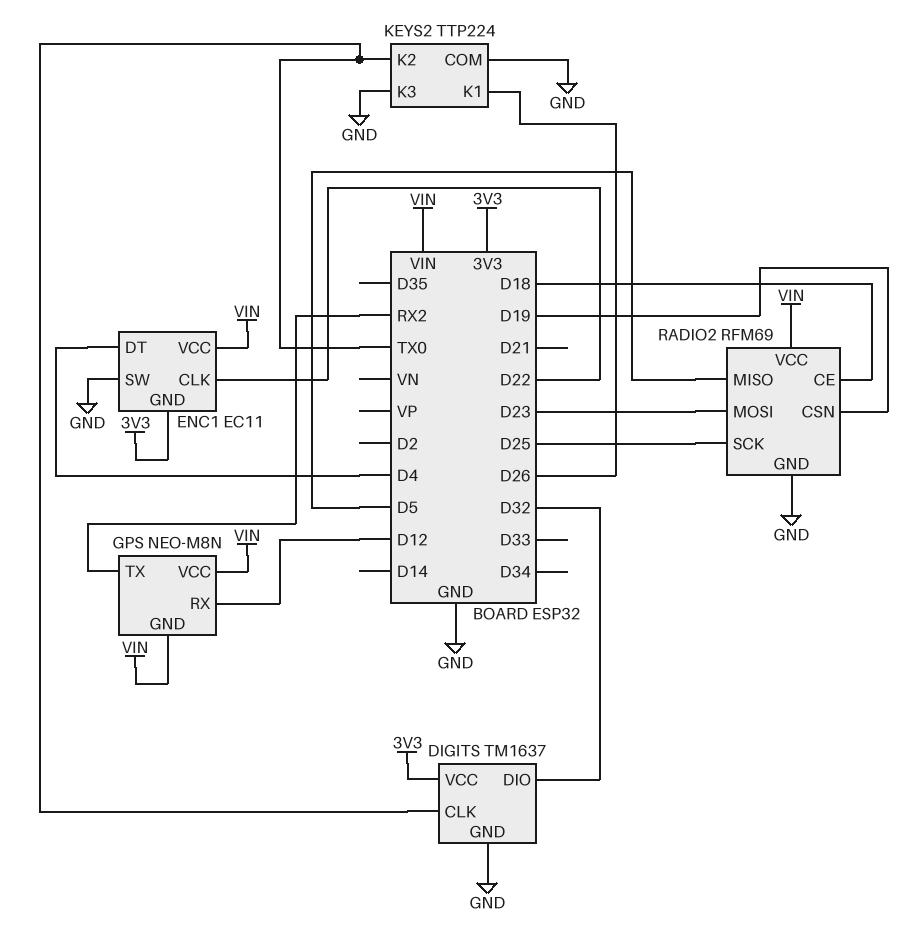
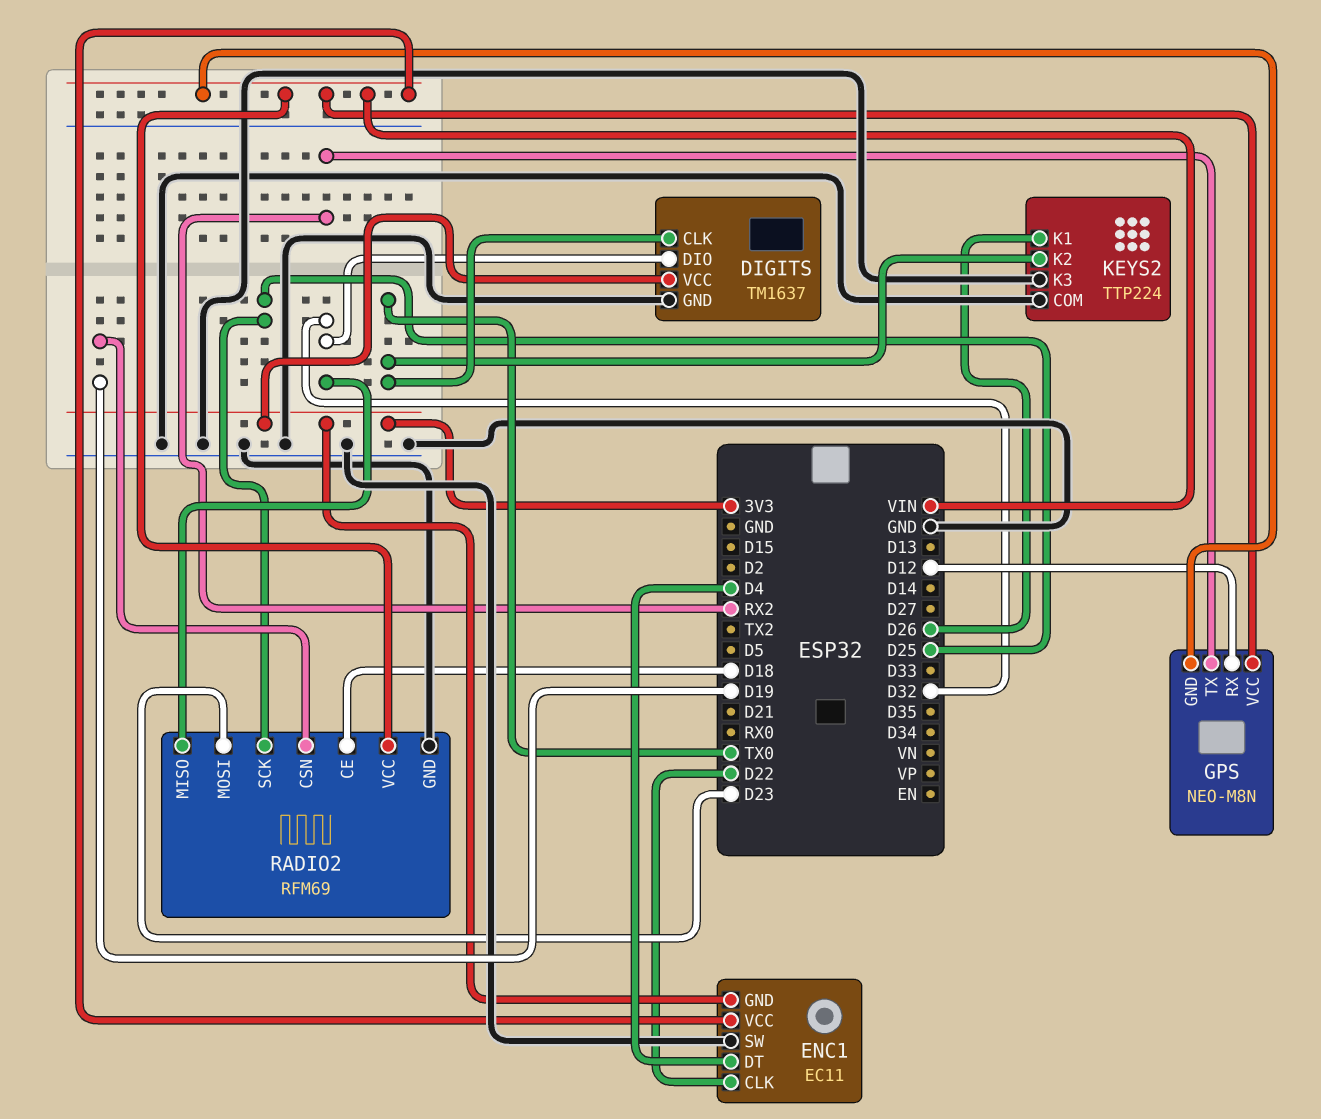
RADIO2 pin MISO: D5 -> D32

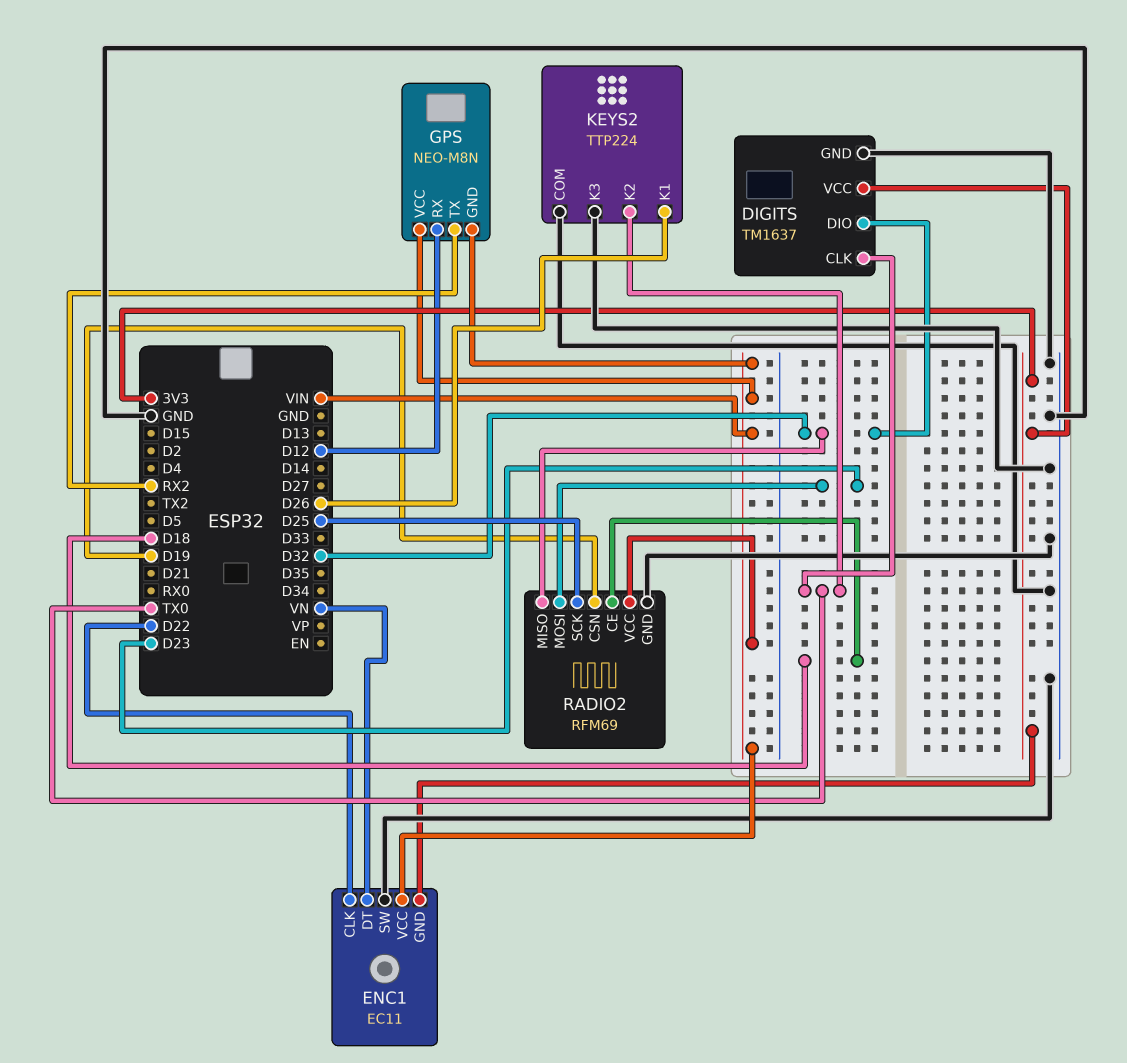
ENC1 pin DT: D4 -> VN

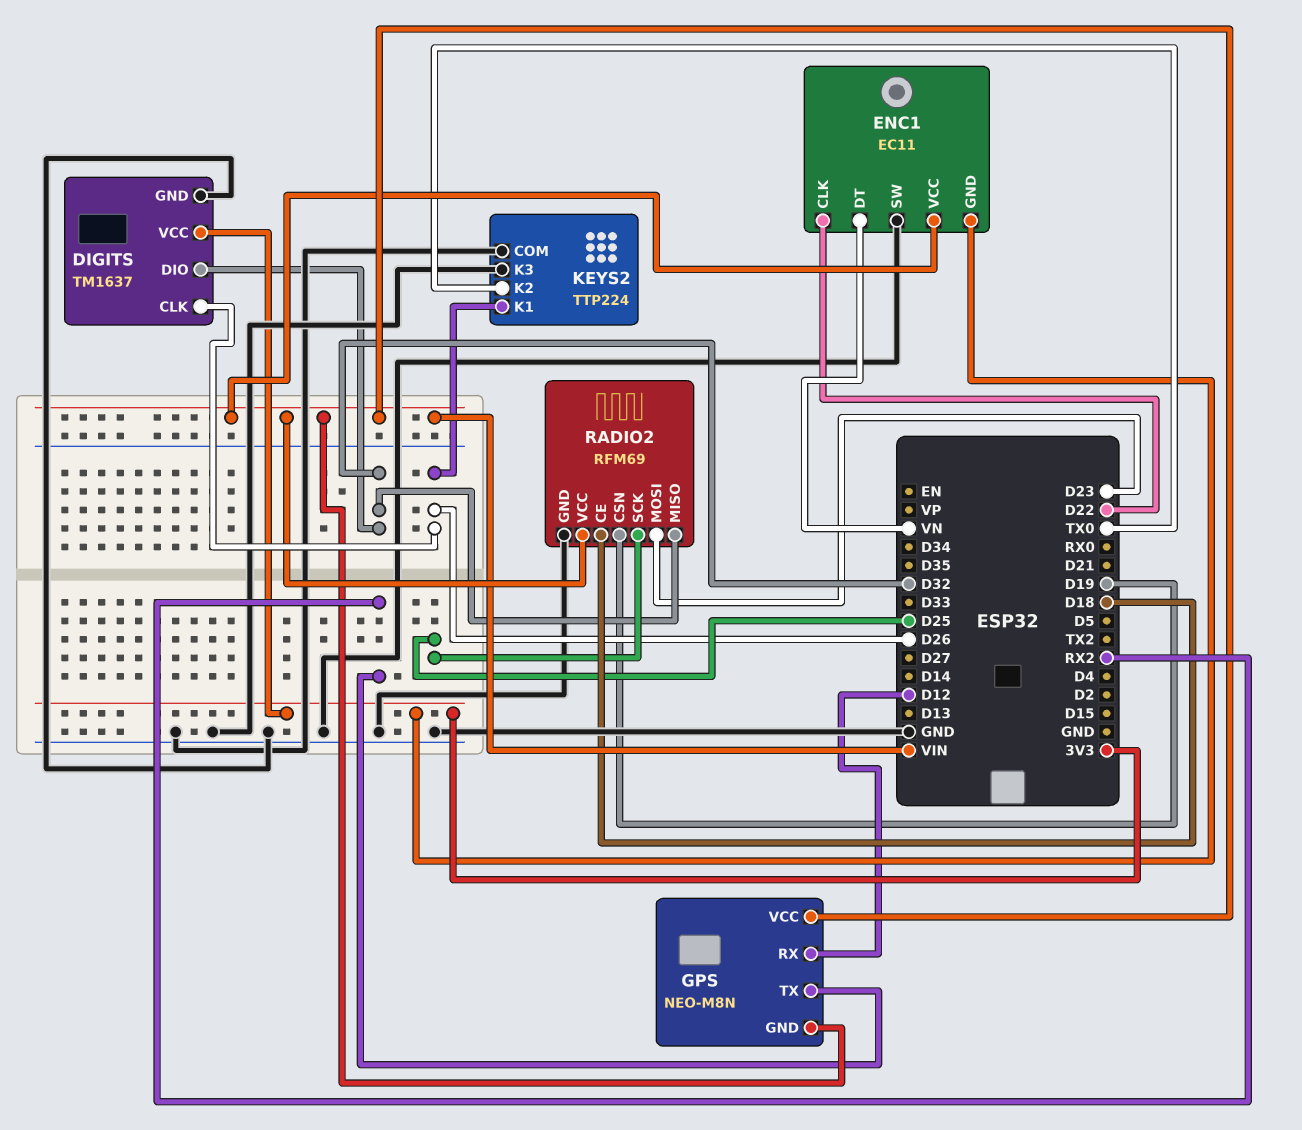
DIGITS pin CLK: TX0 -> D26

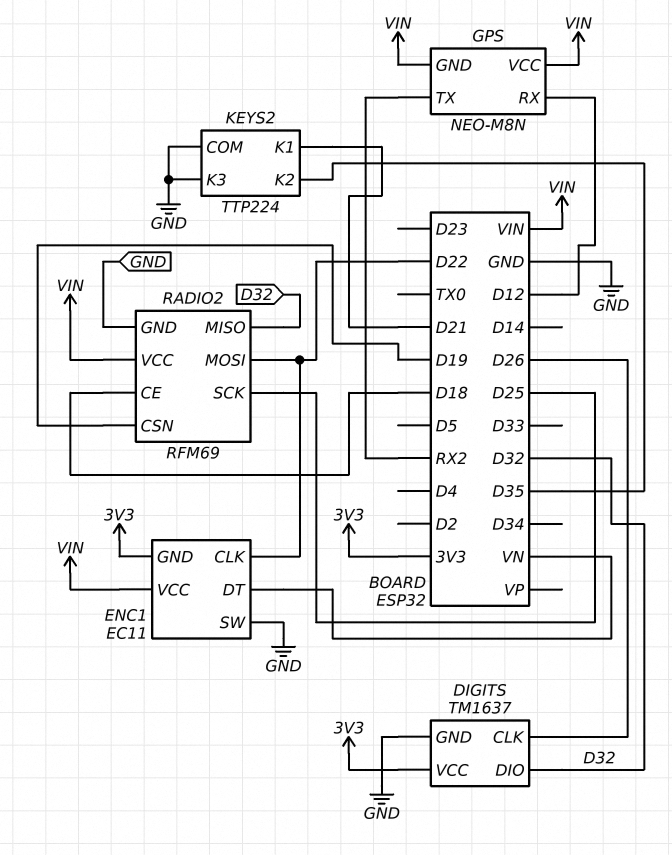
KEYS2 pin K1: D26 -> D21
KEYS2 pin K2: TX0 -> D35
RADIO2 pin MOSI: D23 -> D22

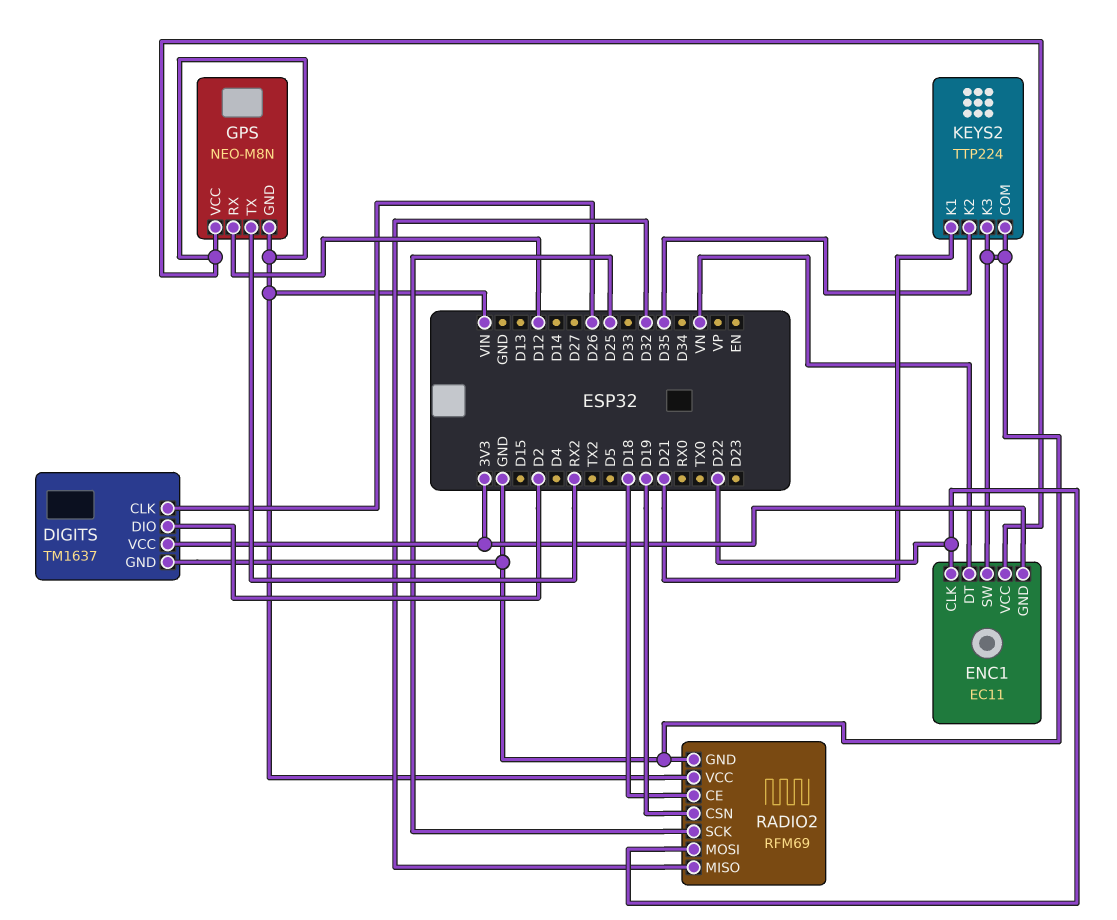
DIGITS pin DIO: D32 -> D2

